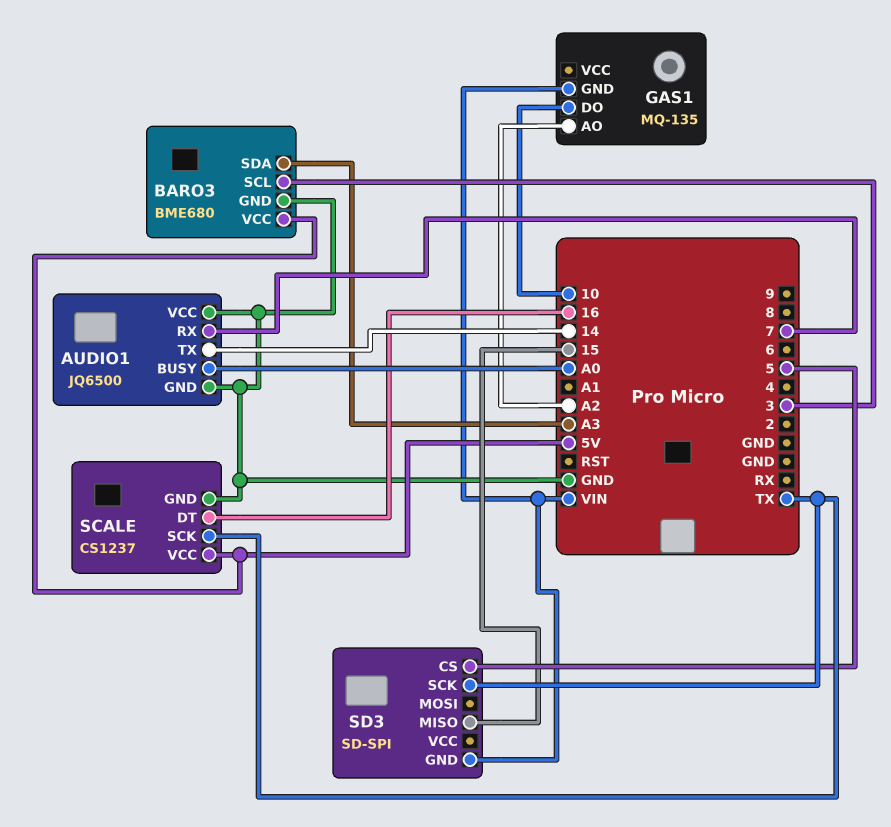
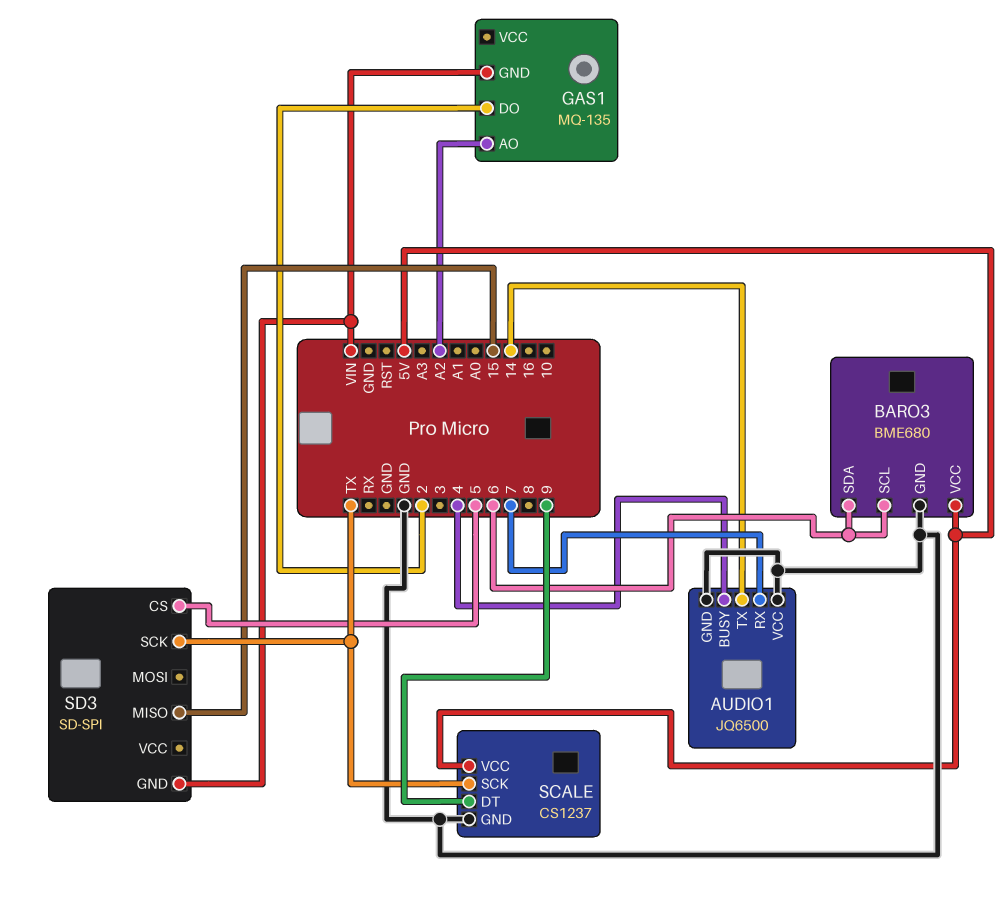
AUDIO1 pin BUSY: A0 -> 4
BARO3 pin SCL: 3 -> 6
BARO3 pin SDA: A3 -> 6
GAS1 pin DO: 10 -> 2
SCALE pin DT: 16 -> 9

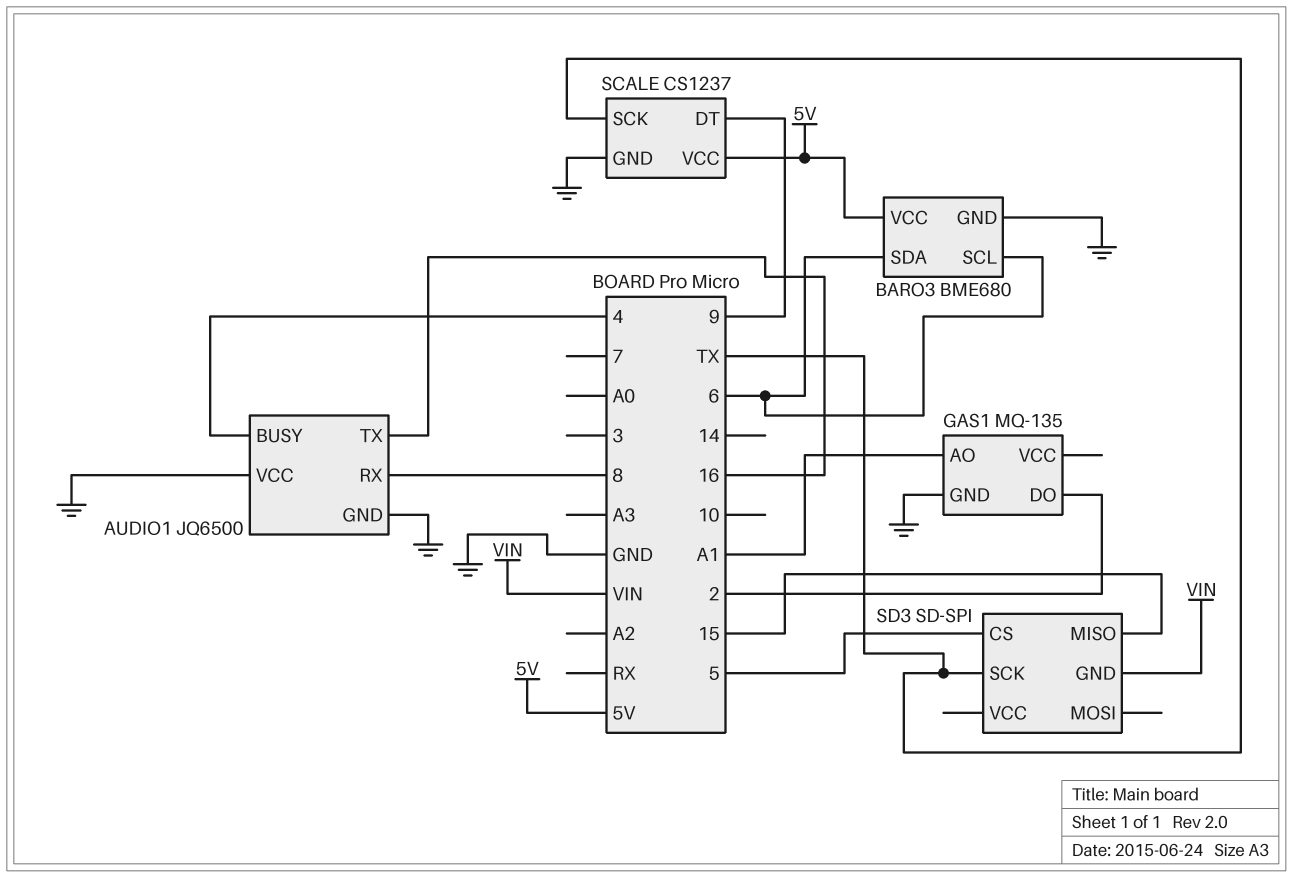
AUDIO1 pin RX: 7 -> 8
AUDIO1 pin TX: 14 -> 16
GAS1 pin AO: A2 -> A1
GAS1 pin GND: VIN -> GND

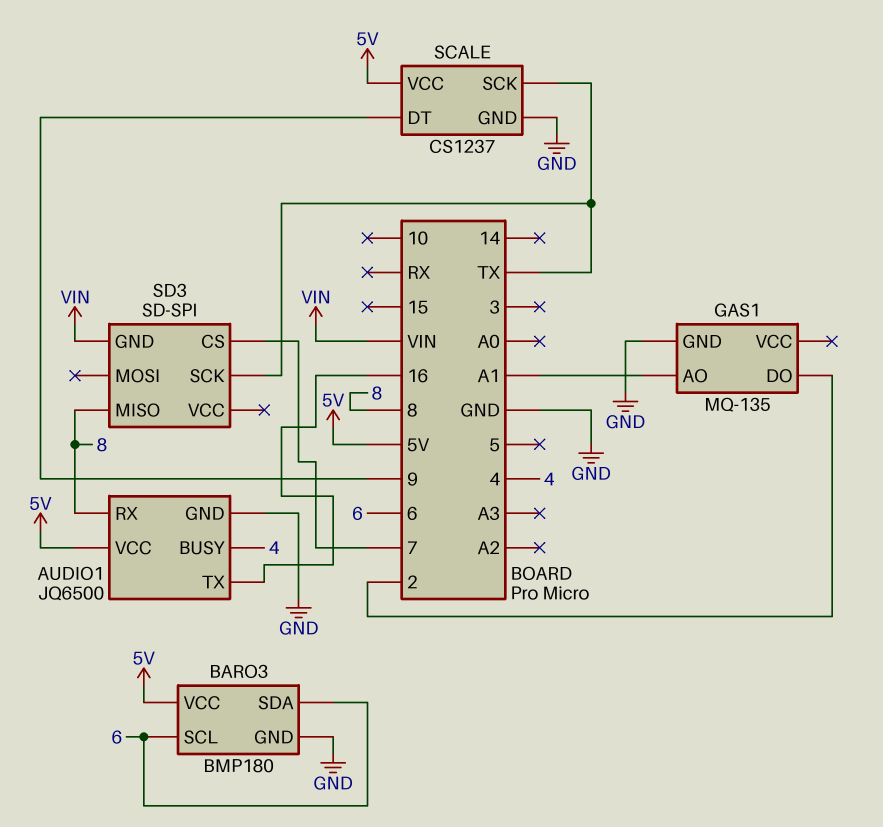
AUDIO1 pin VCC: GND -> 5V
BARO3: BME680 -> BMP180
SD3 pin CS: 5 -> 7
SD3 pin MISO: 15 -> 8

